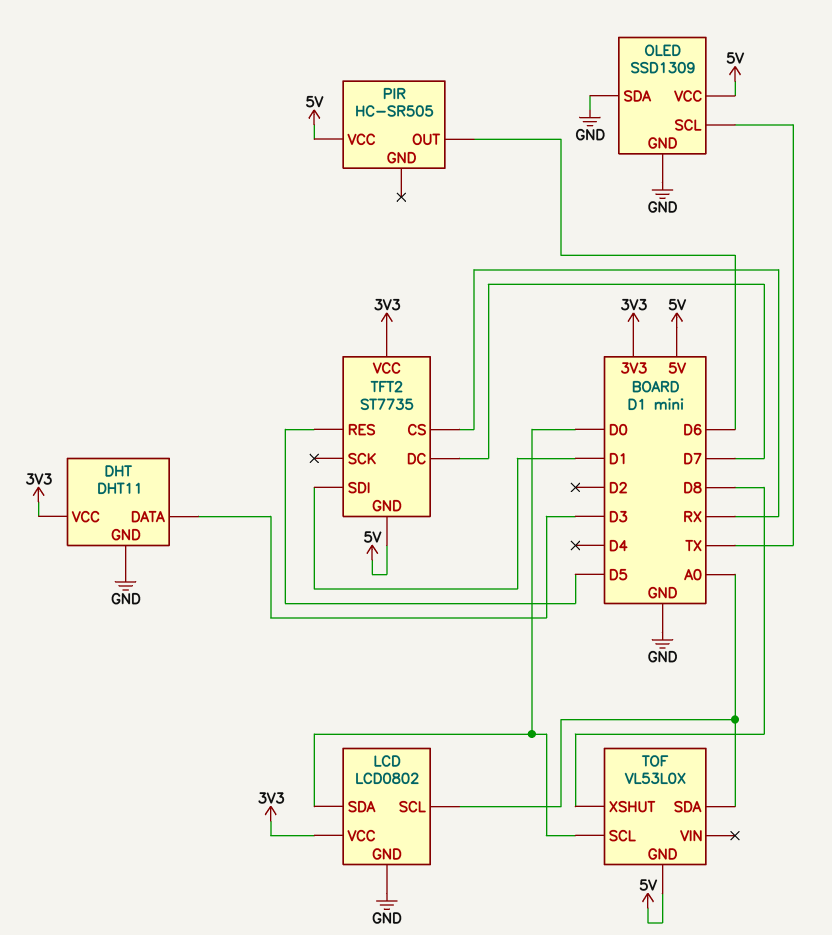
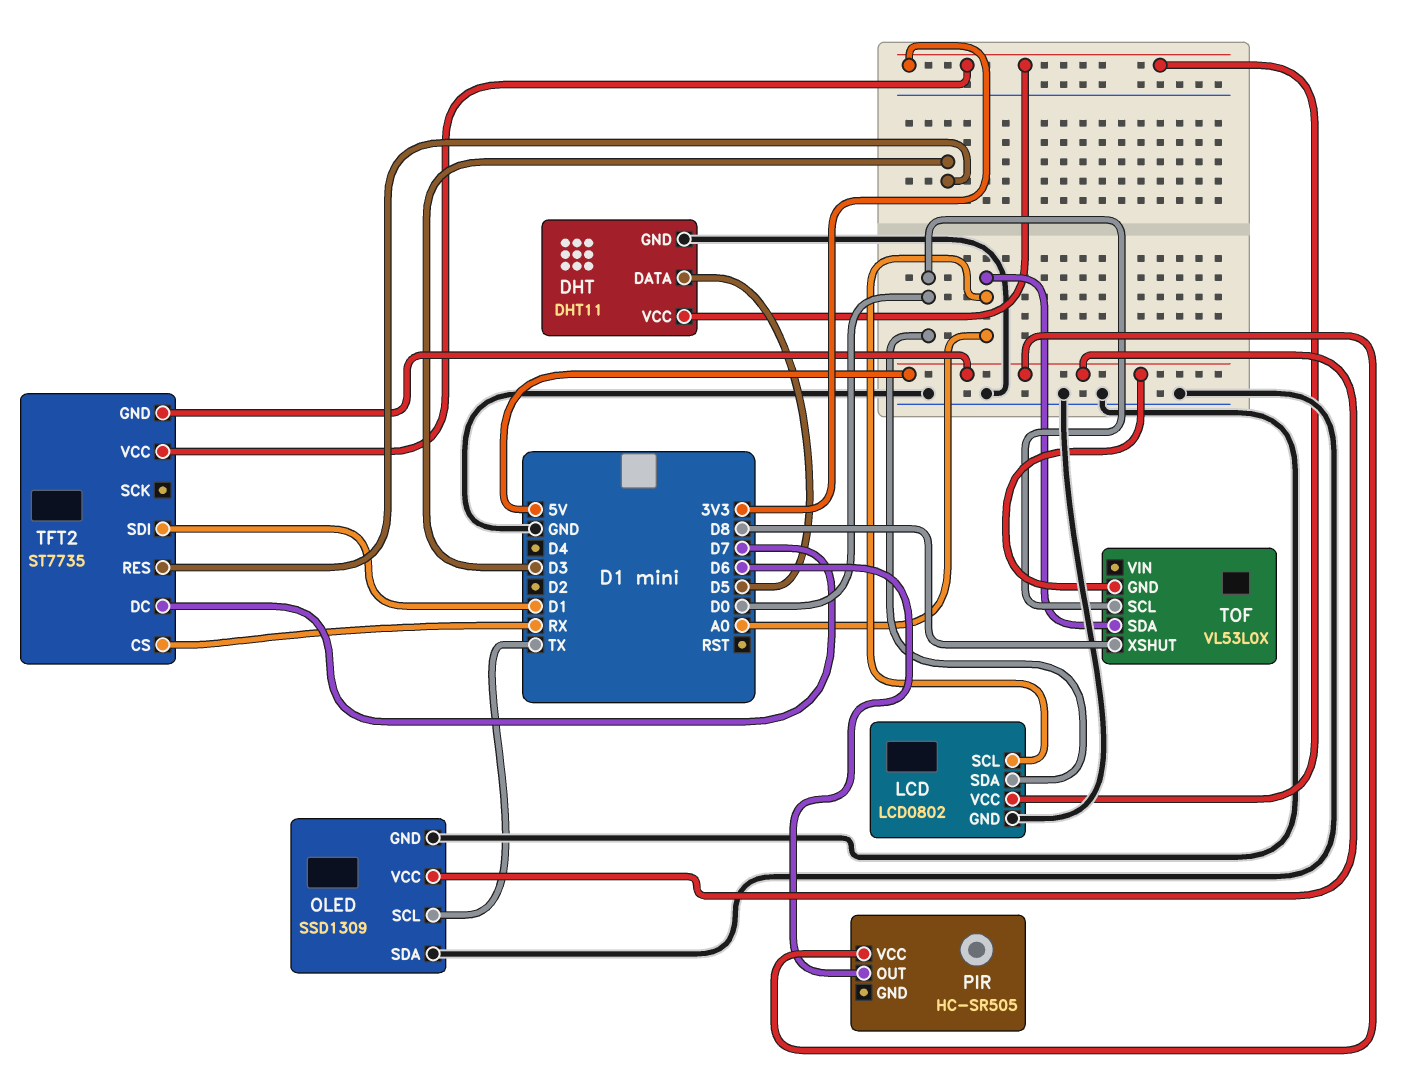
DHT pin DATA: D3 -> D5
TFT2 pin RES: D5 -> D3

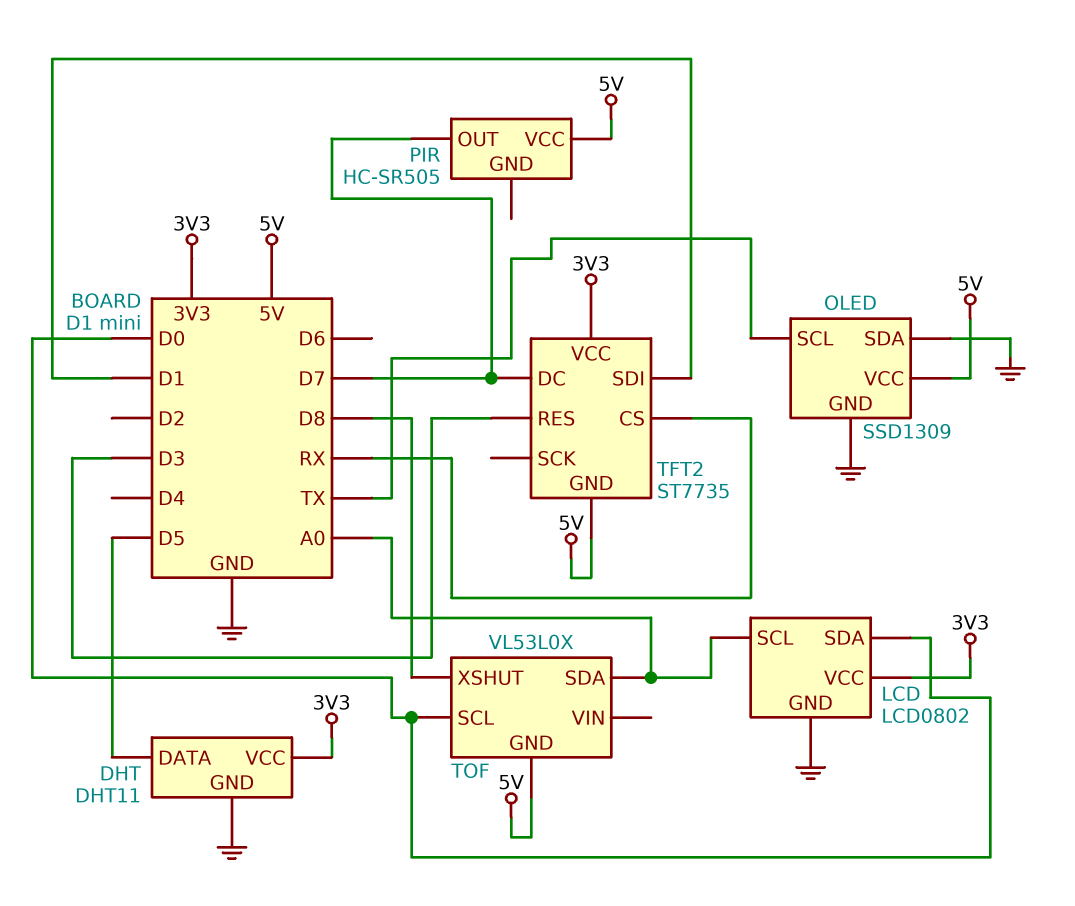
PIR pin OUT: D6 -> D7

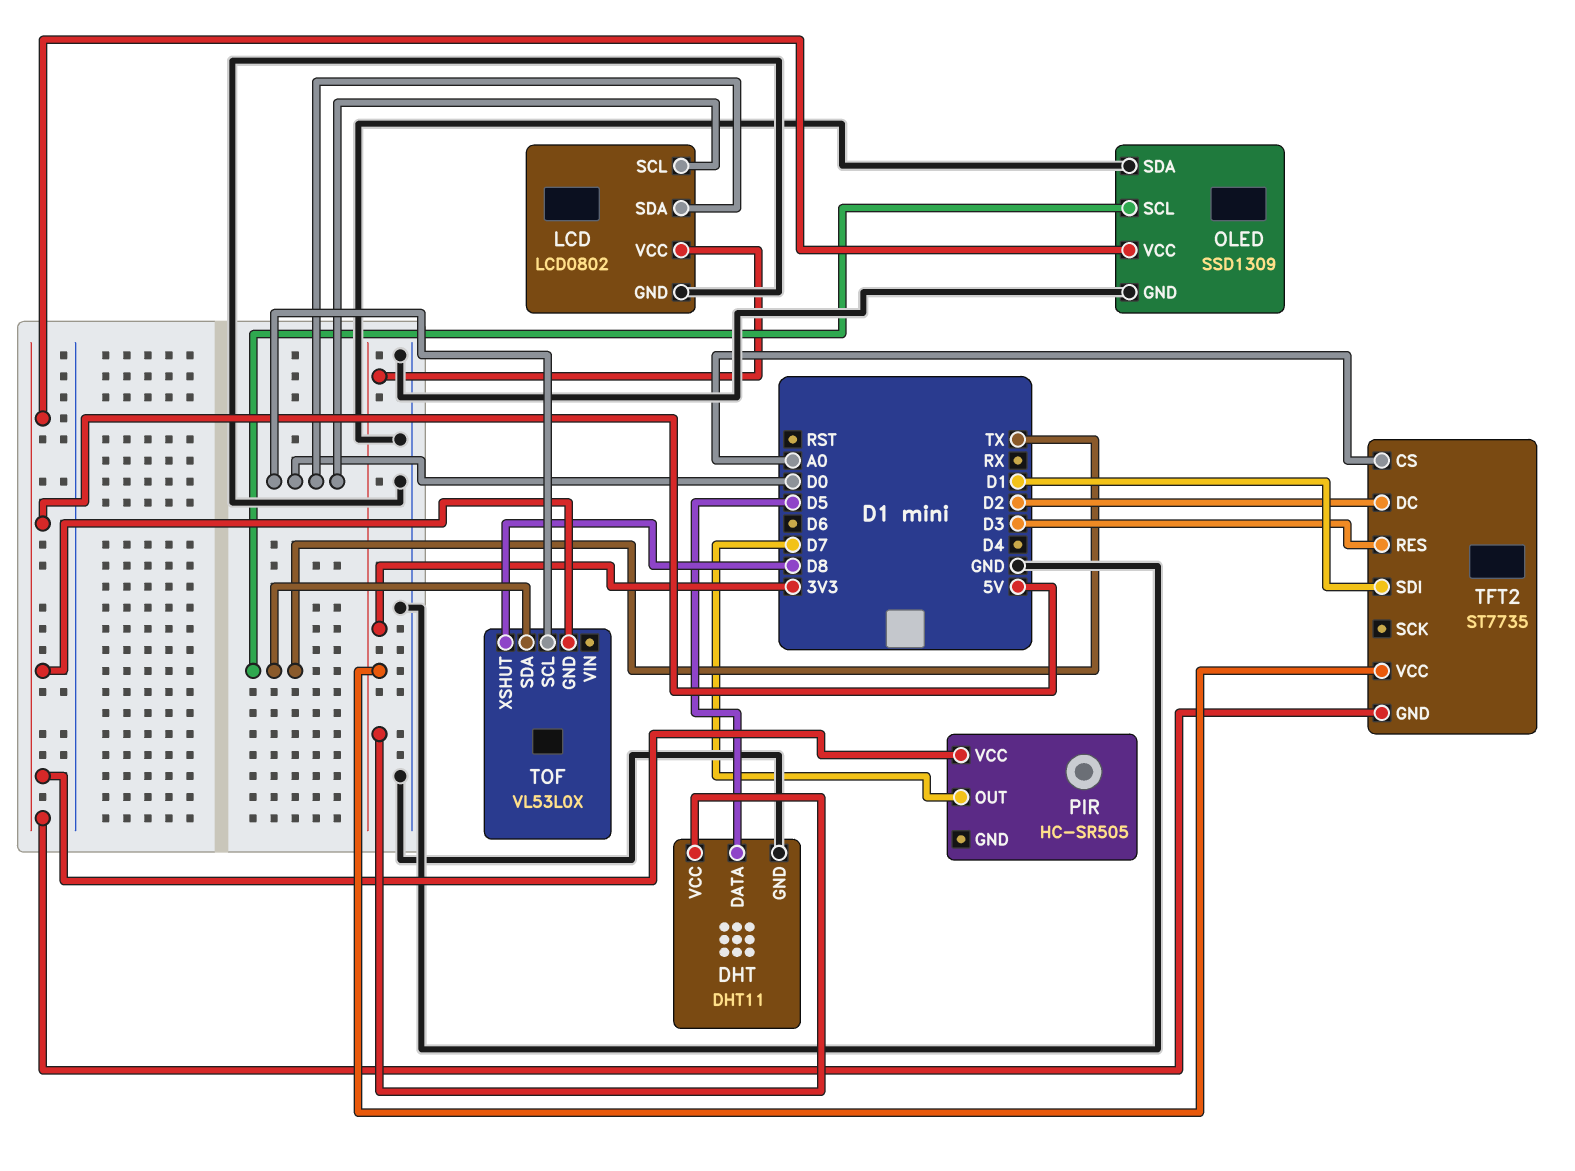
LCD pin SCL: A0 -> D0
TFT2 pin CS: RX -> A0
TFT2 pin DC: D7 -> D2
TOF pin SDA: A0 -> TX

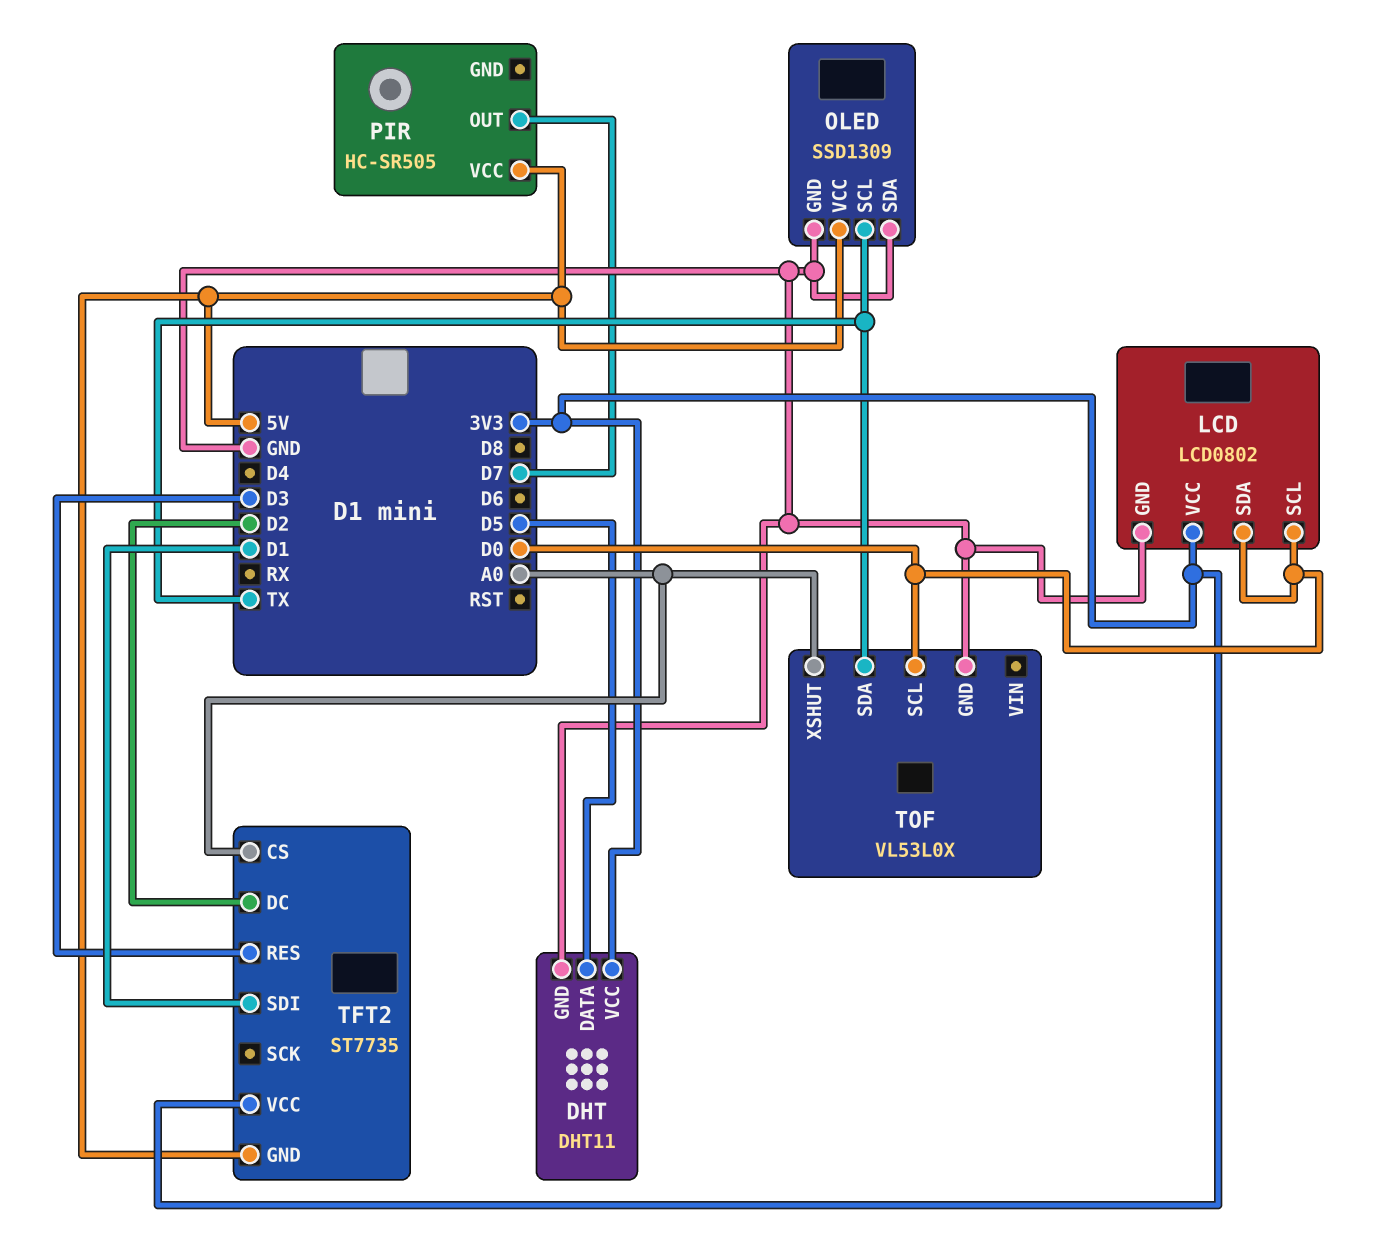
TOF pin GND: 5V -> GND
TOF pin XSHUT: D8 -> A0

